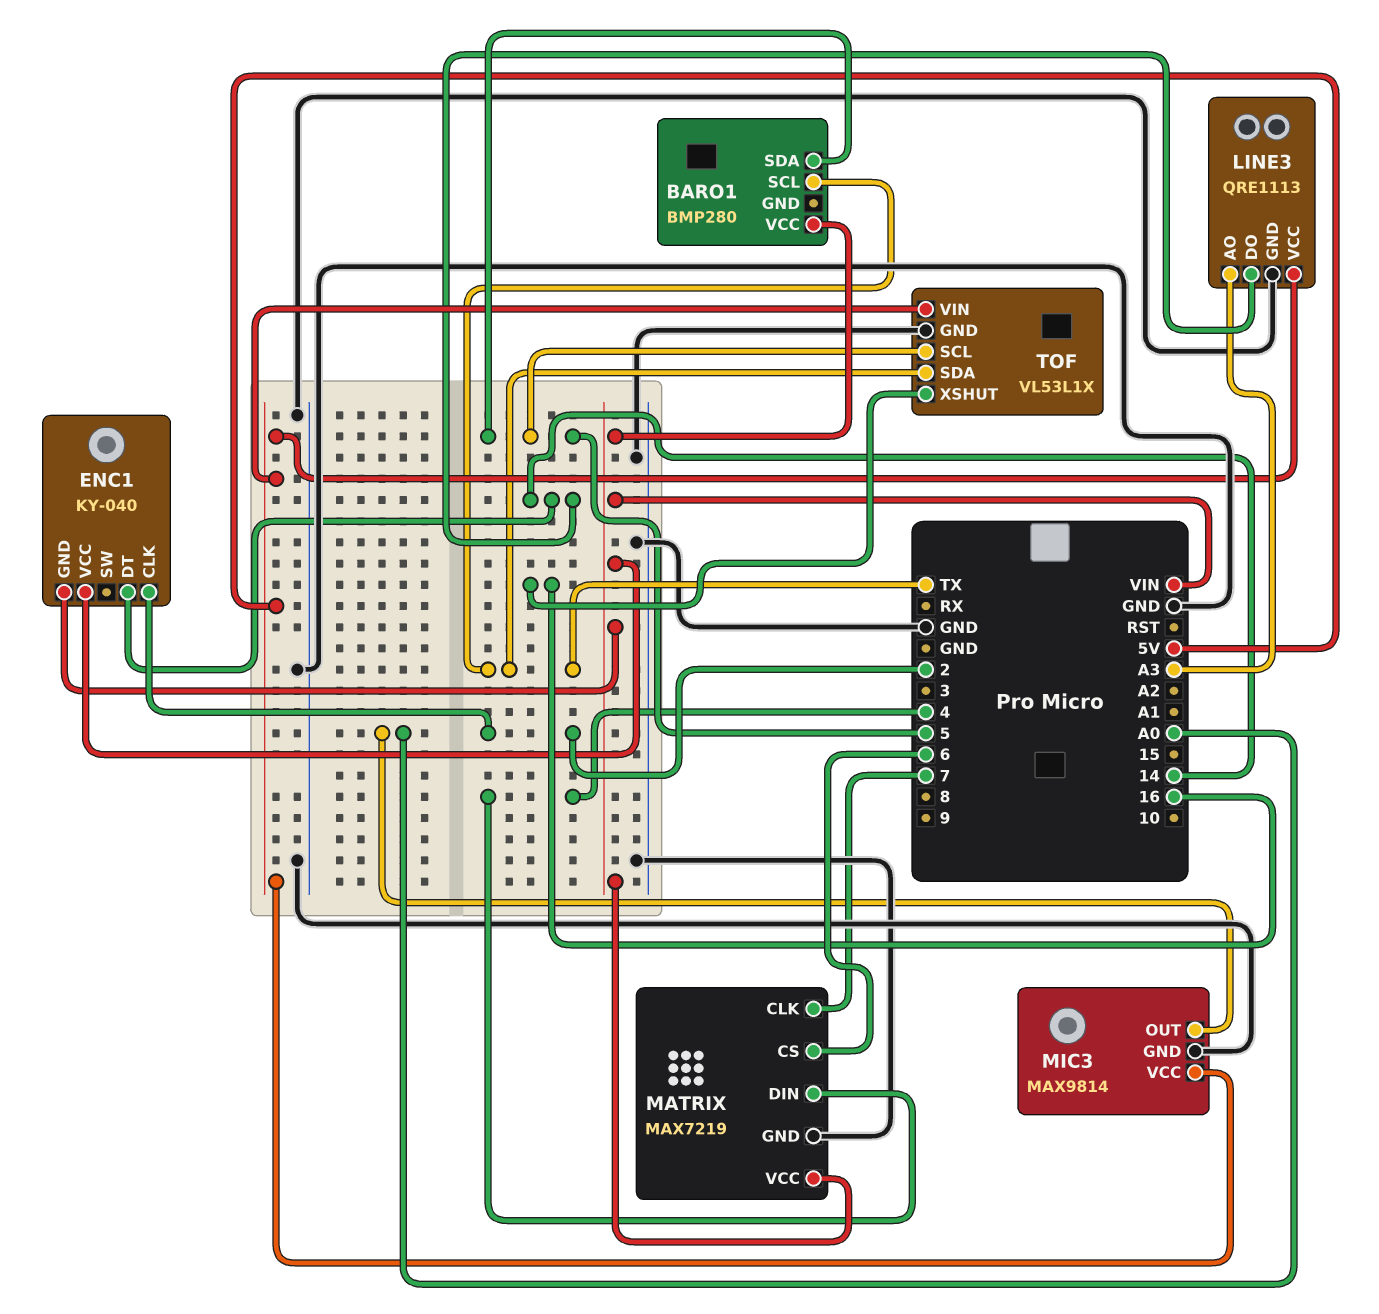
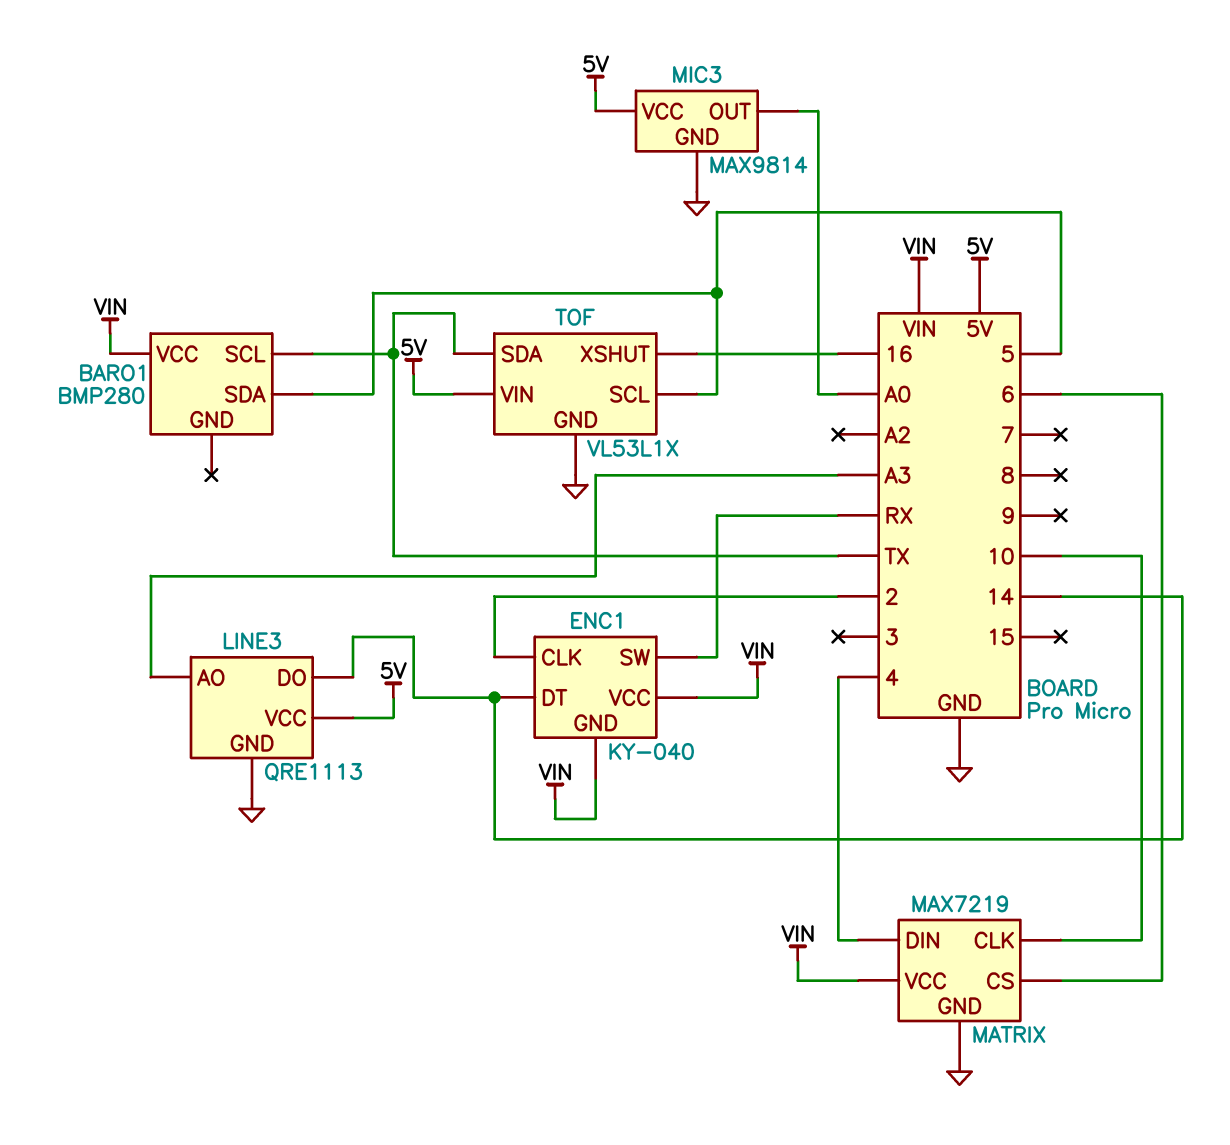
ENC1 pin SW: none -> RX
MATRIX pin CLK: 7 -> 10

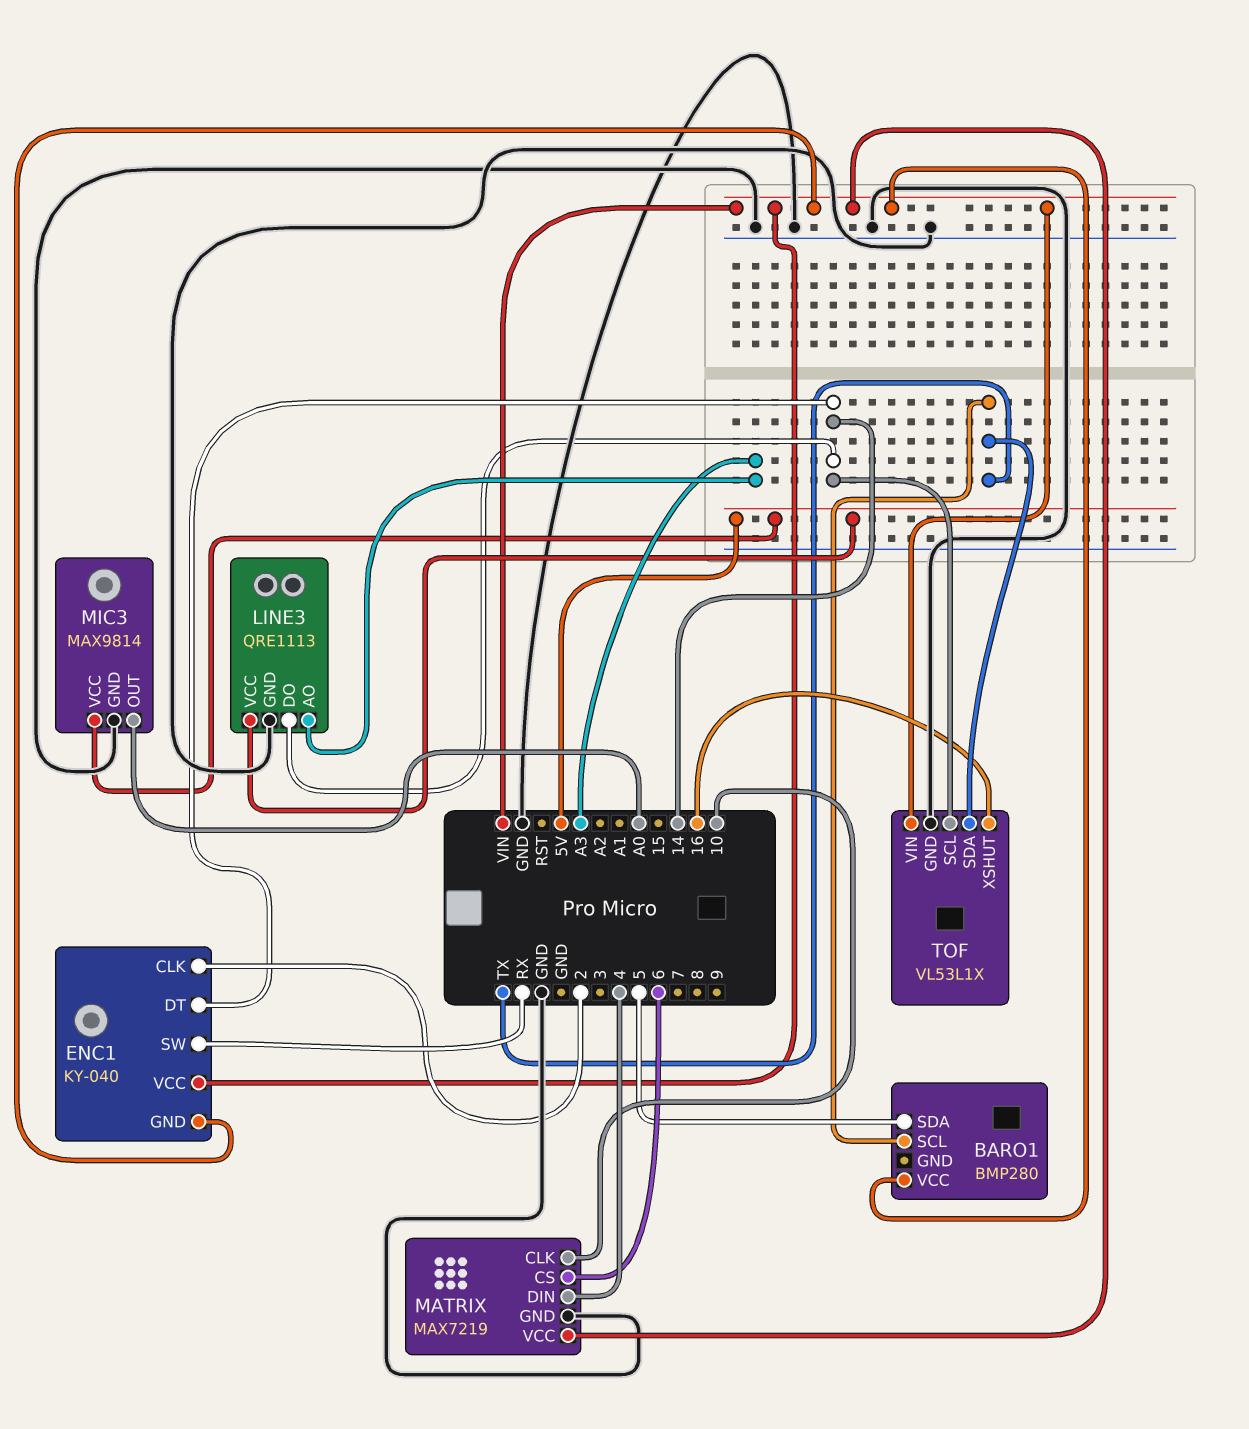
TOF pin SCL: 5 -> 14
TOF pin VIN: 5V -> VIN

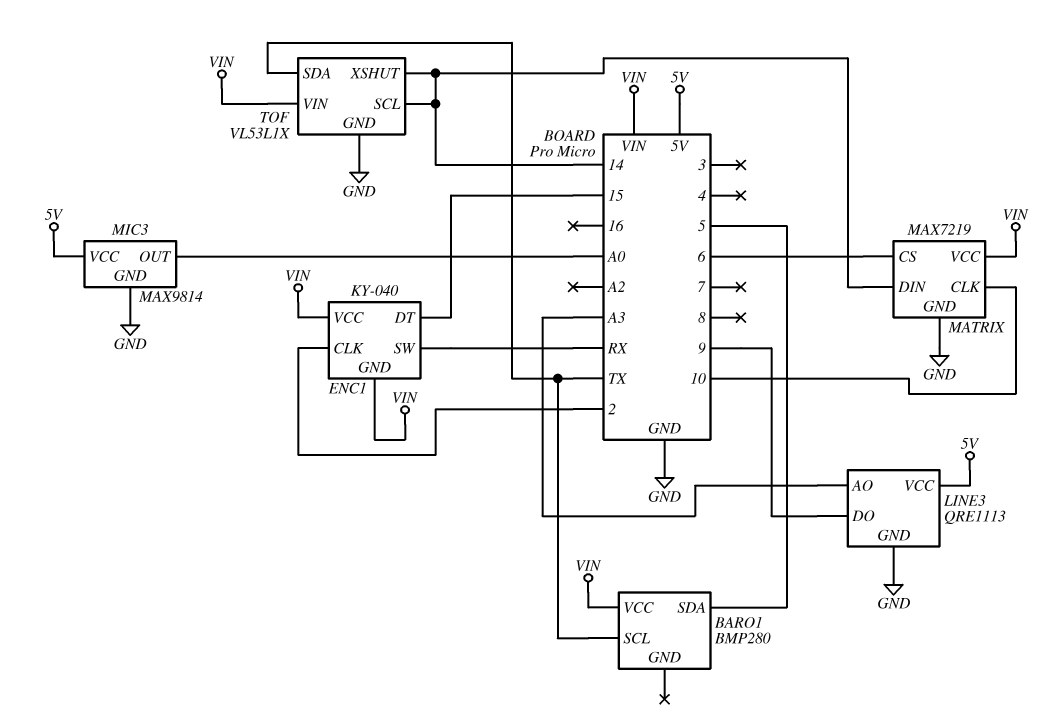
ENC1 pin DT: 14 -> 15
LINE3 pin DO: 14 -> 9
MATRIX pin DIN: 4 -> 14
TOF pin XSHUT: 16 -> 14

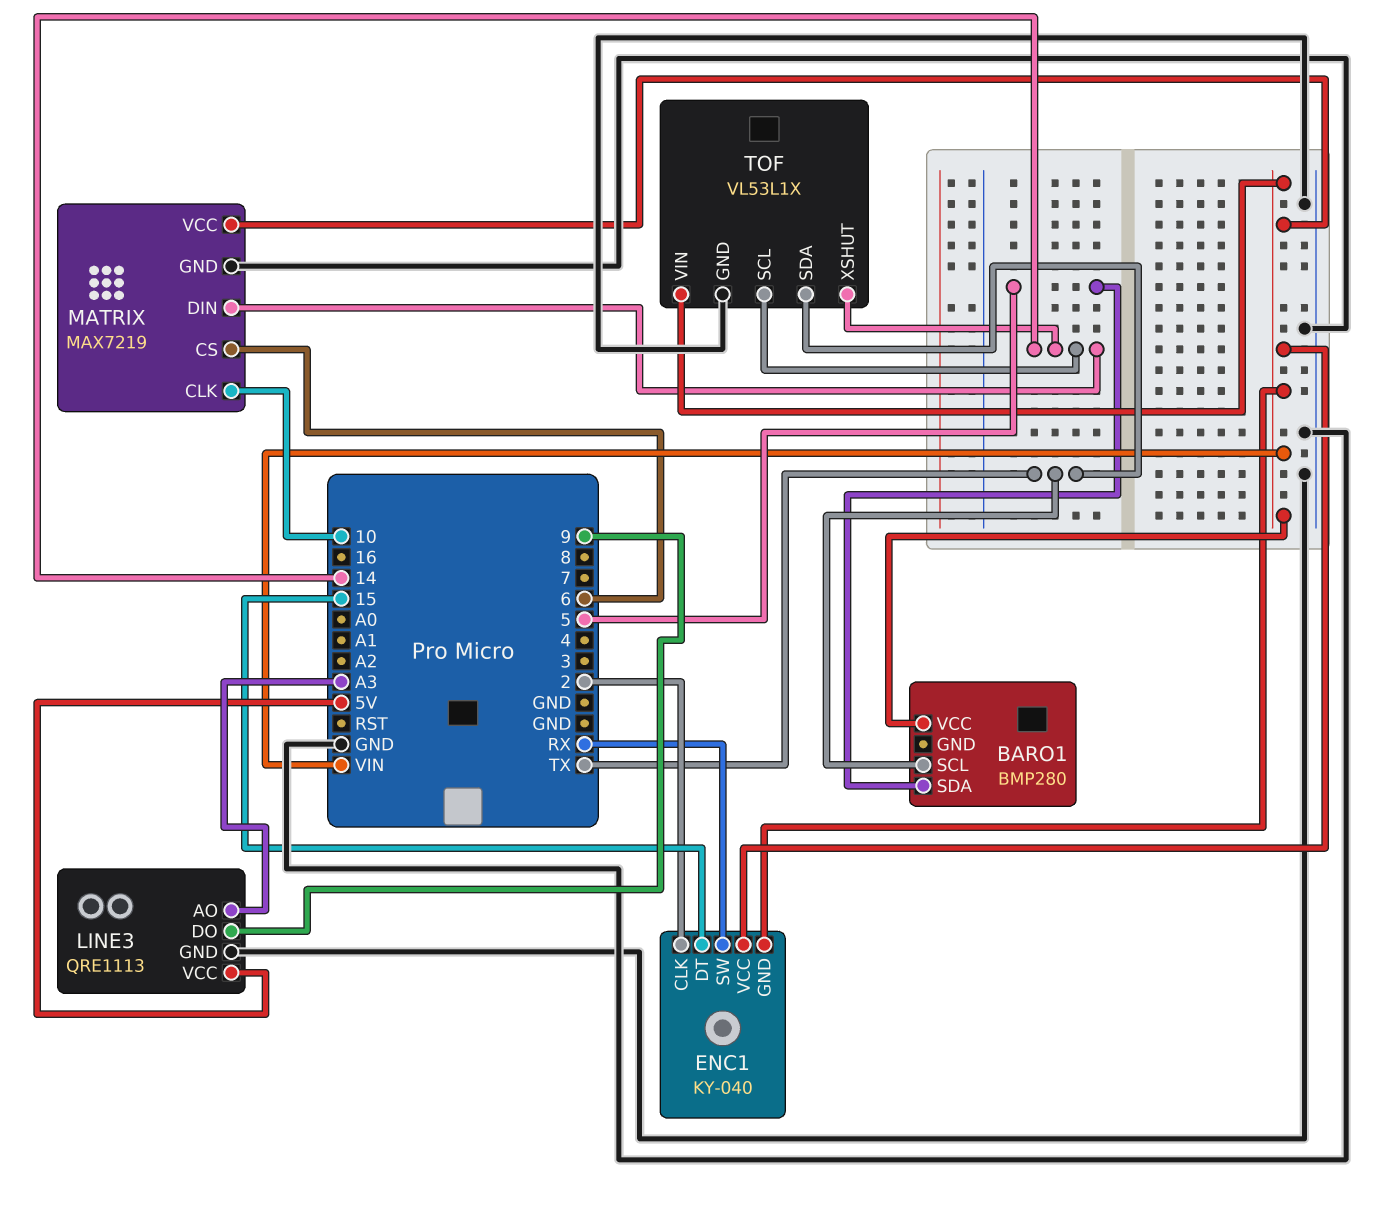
MIC3: MAX9814 -> none
MIC3 pin GND: GND -> none
MIC3 pin OUT: A0 -> none
MIC3 pin VCC: 5V -> none

